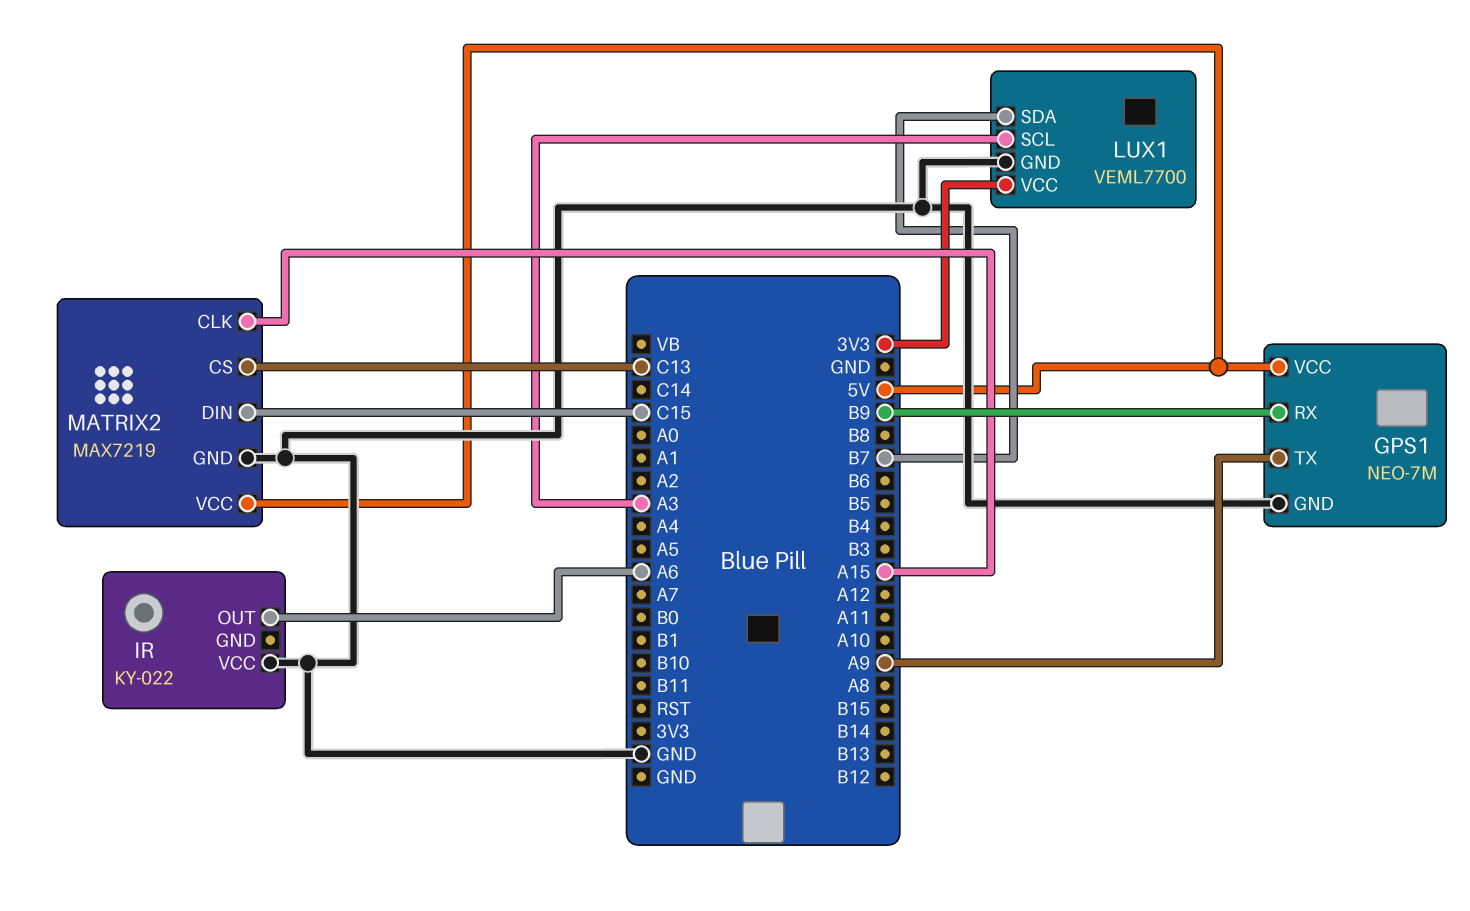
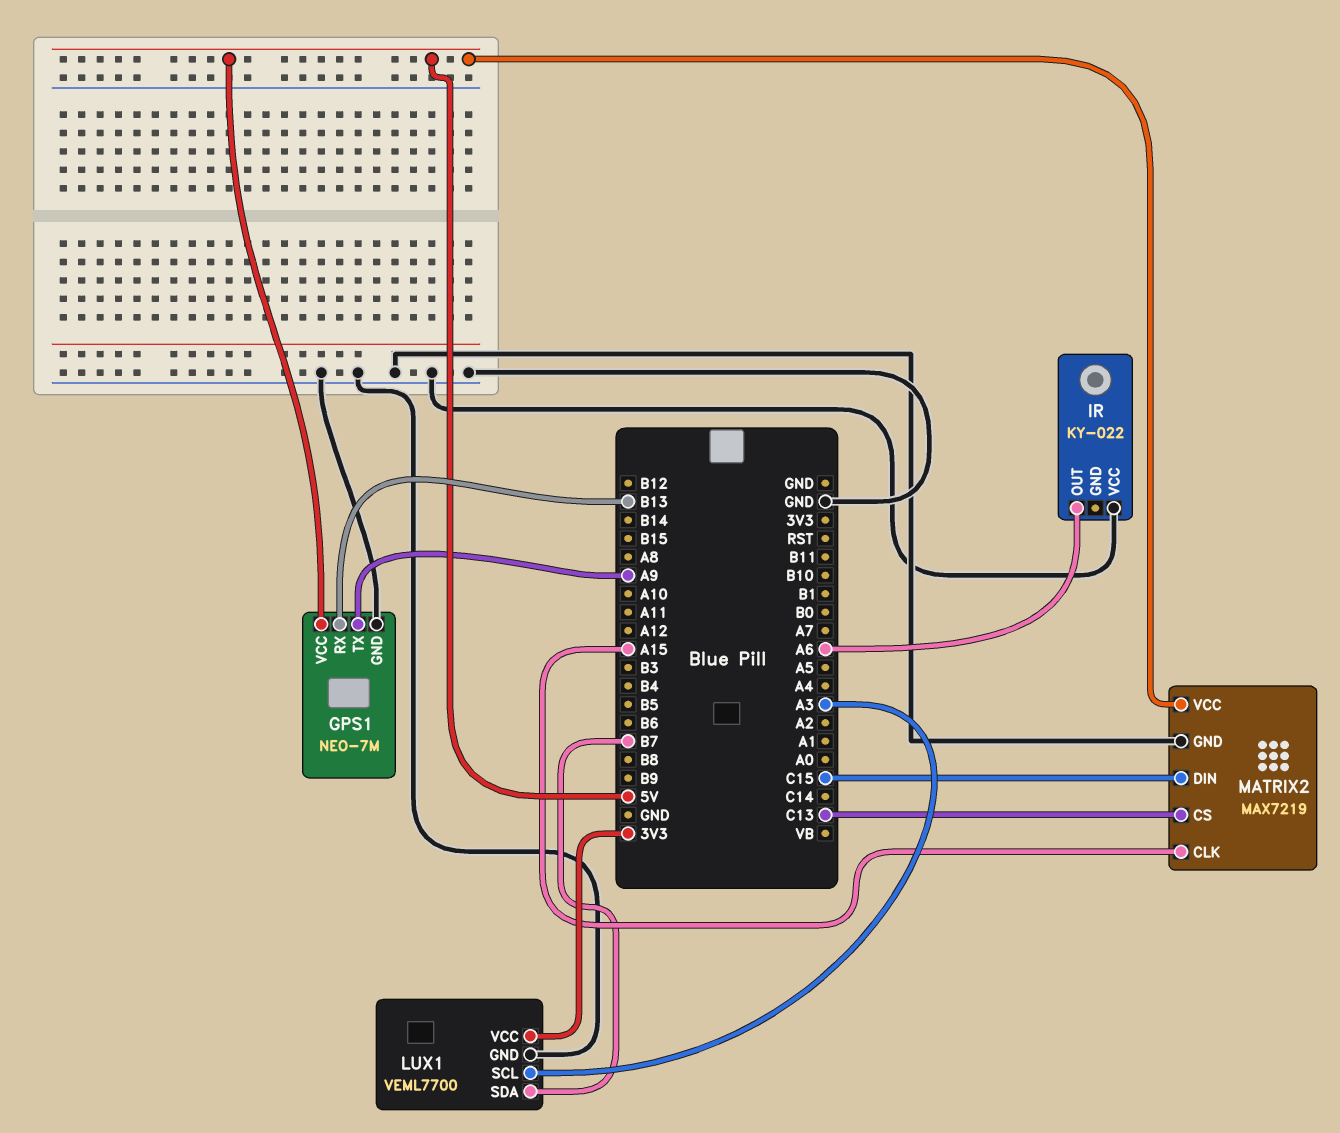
GPS1 pin RX: B9 -> B13

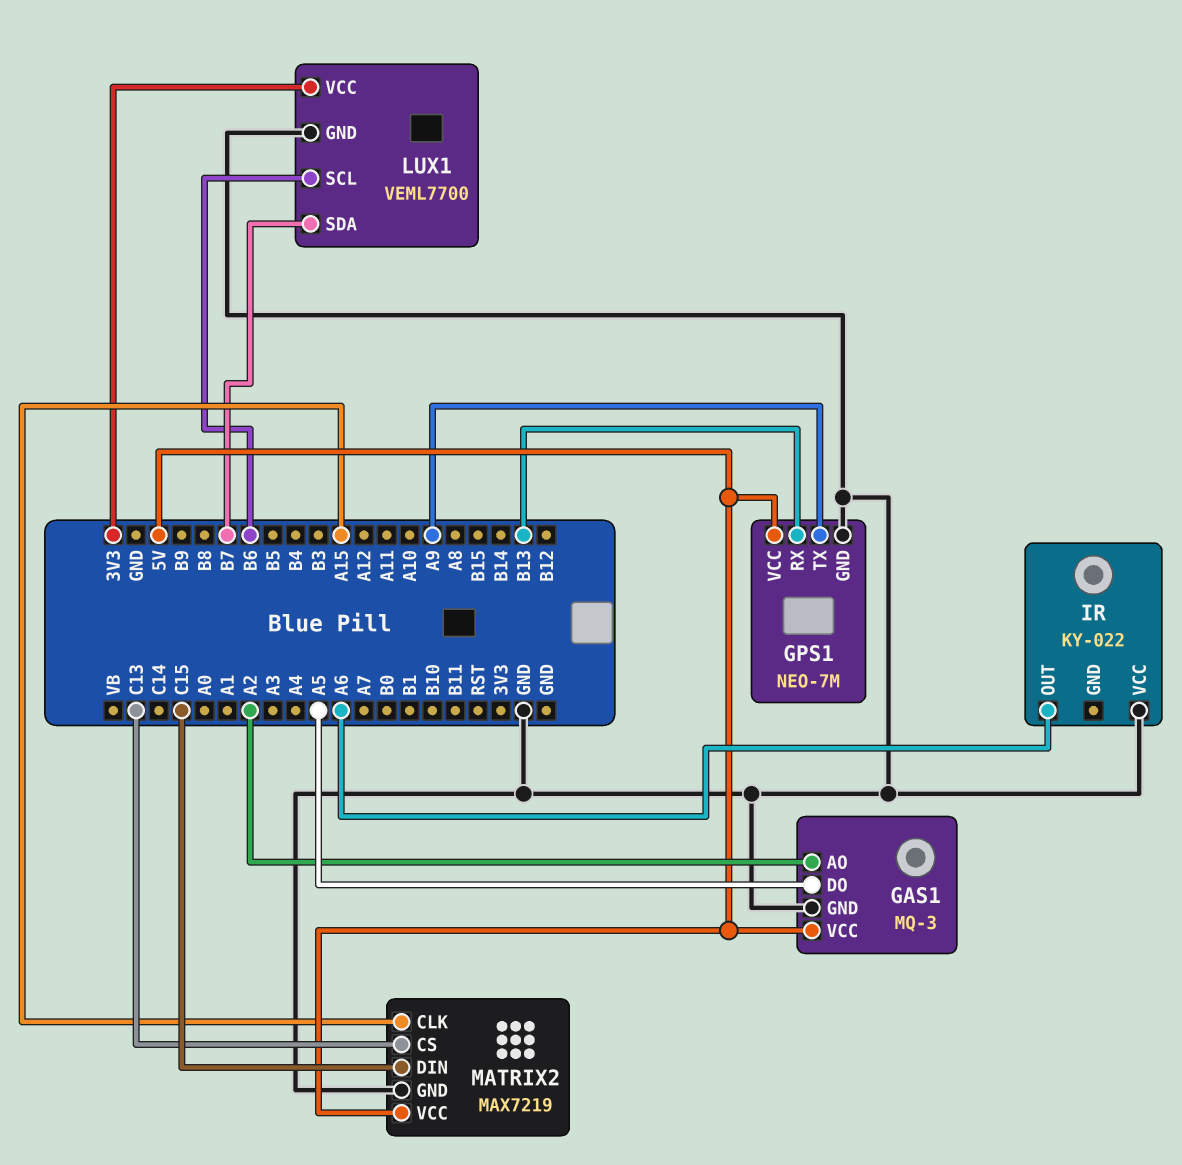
GAS1: none -> MQ-3
GAS1 pin AO: none -> A2
GAS1 pin DO: none -> A5
GAS1 pin GND: none -> GND
GAS1 pin VCC: none -> 5V
LUX1 pin SCL: A3 -> B6

